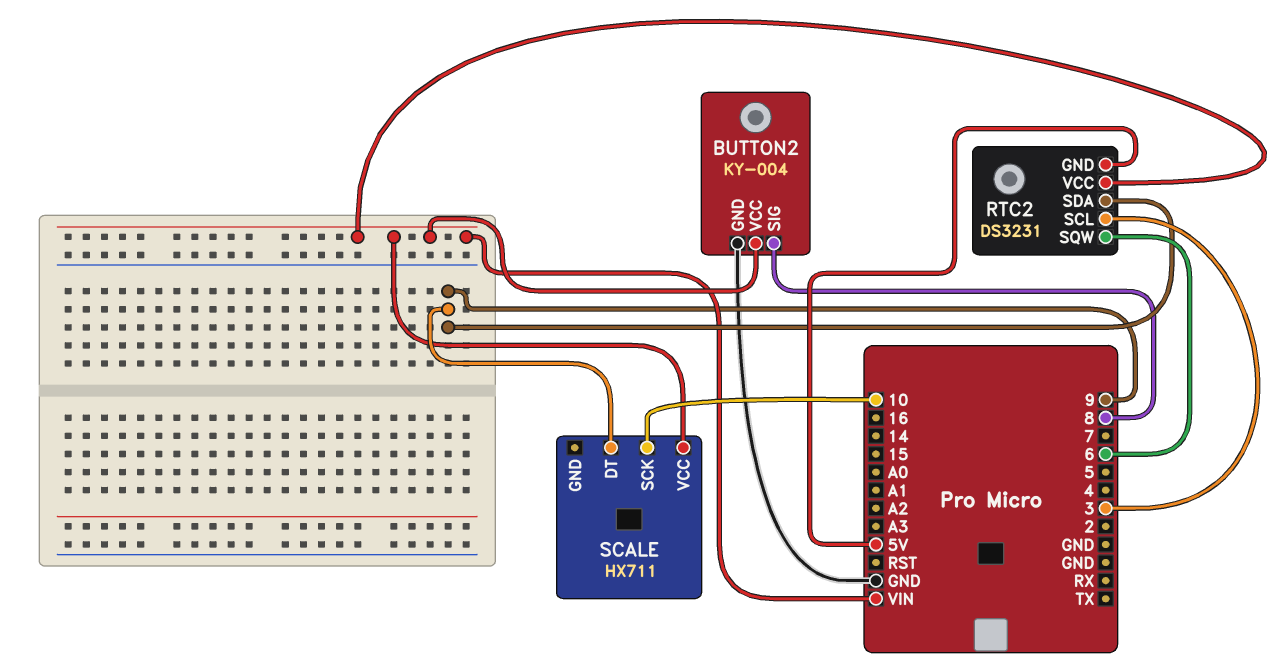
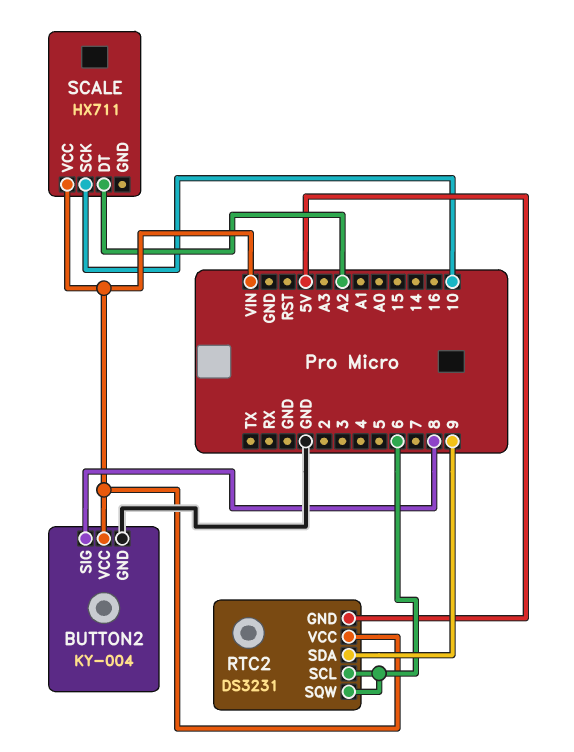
RTC2 pin SCL: 3 -> 6
SCALE pin DT: 9 -> A2

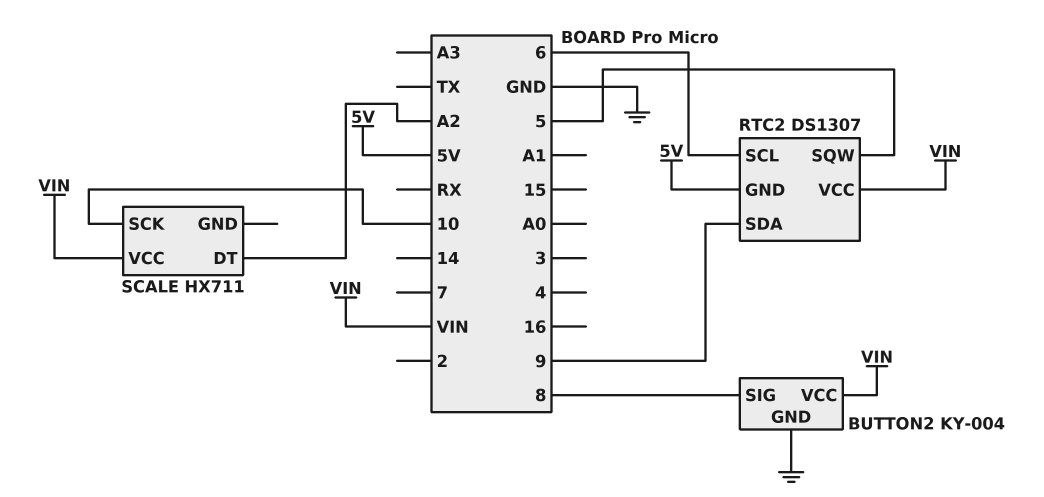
RTC2: DS3231 -> DS1307
RTC2 pin SQW: 6 -> 5

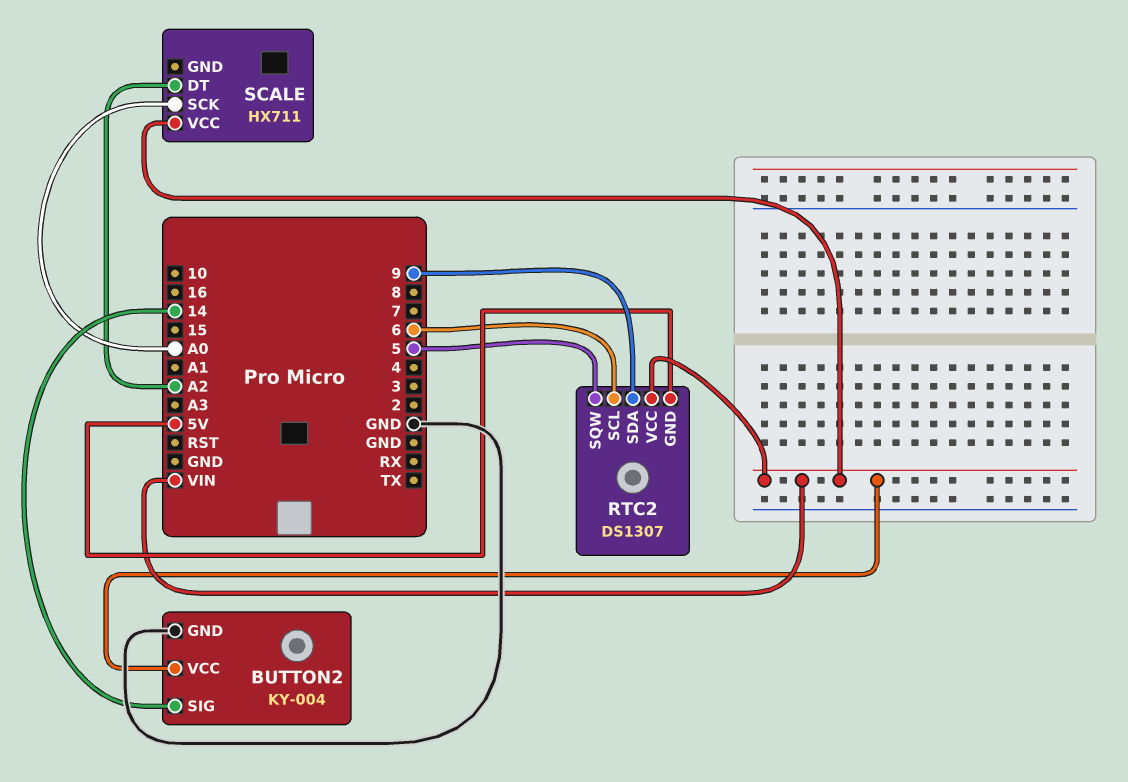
BUTTON2 pin SIG: 8 -> 14
SCALE pin SCK: 10 -> A0

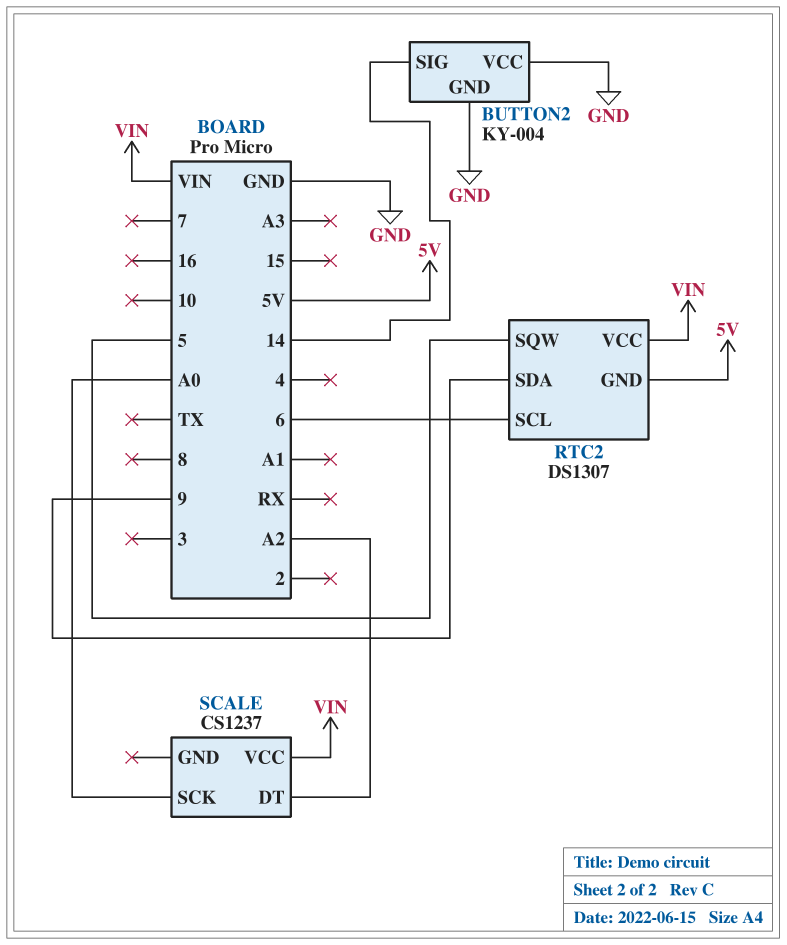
BUTTON2 pin VCC: VIN -> GND
SCALE: HX711 -> CS1237

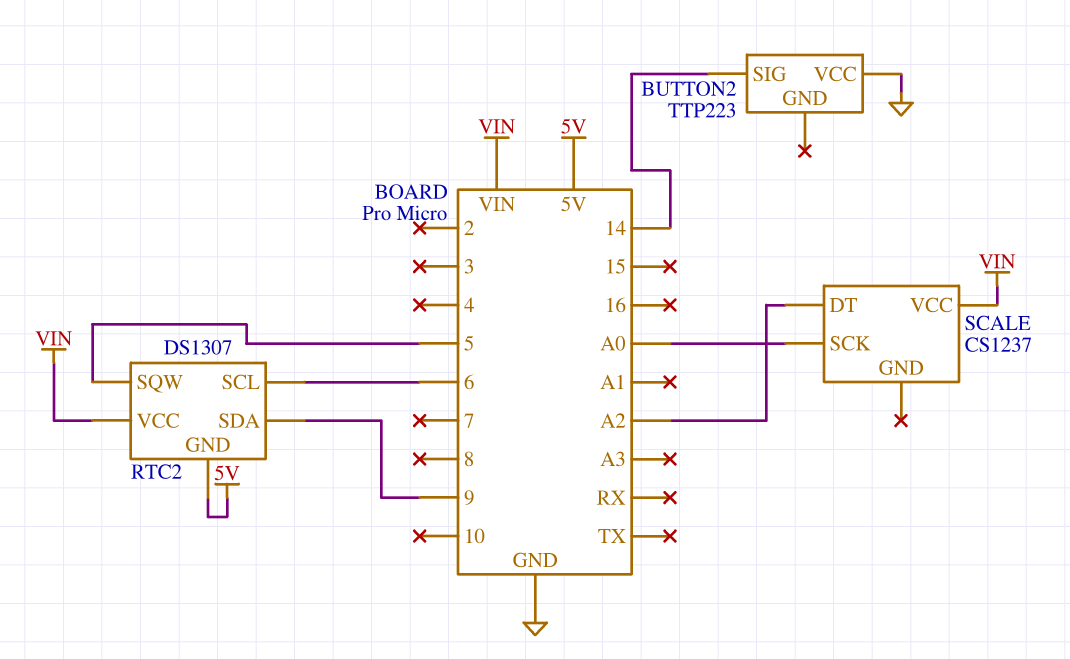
BUTTON2: KY-004 -> TTP223
BUTTON2 pin GND: GND -> none

